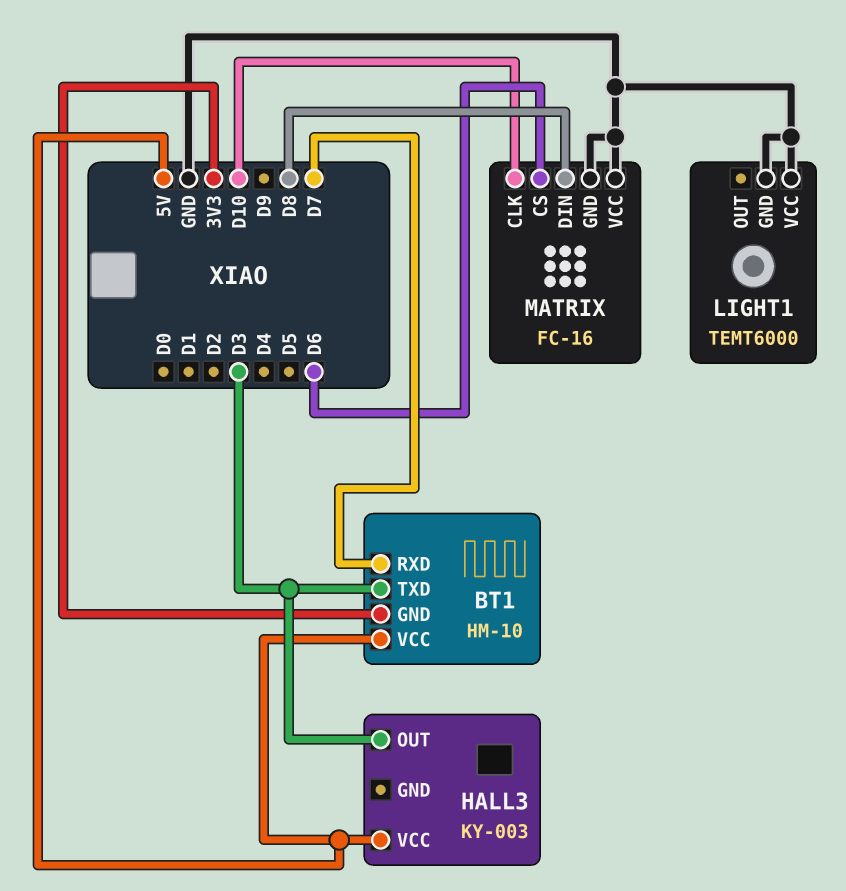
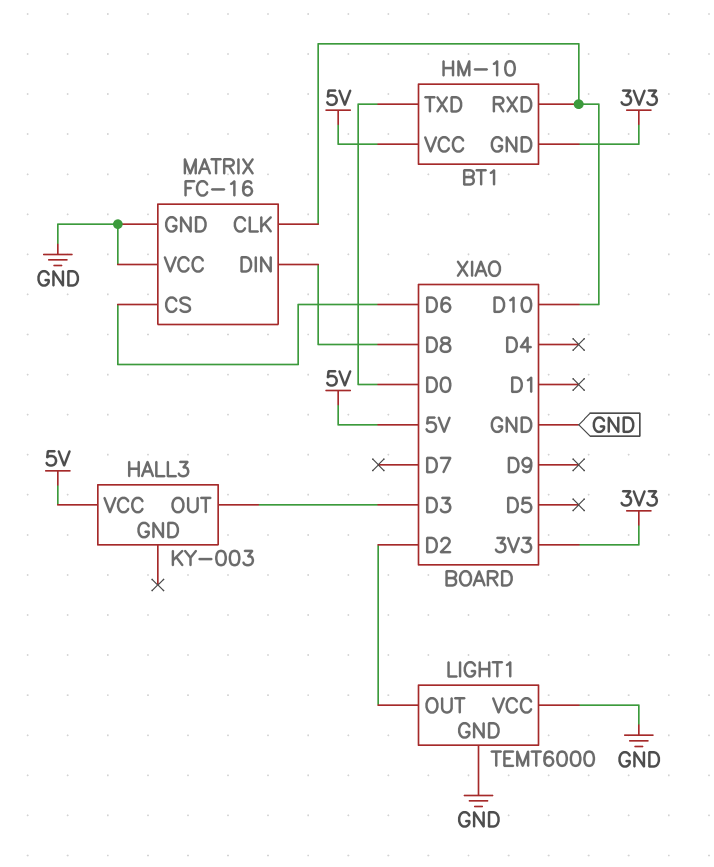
BT1 pin RXD: D7 -> D10
BT1 pin TXD: D3 -> D0
LIGHT1 pin OUT: none -> D2

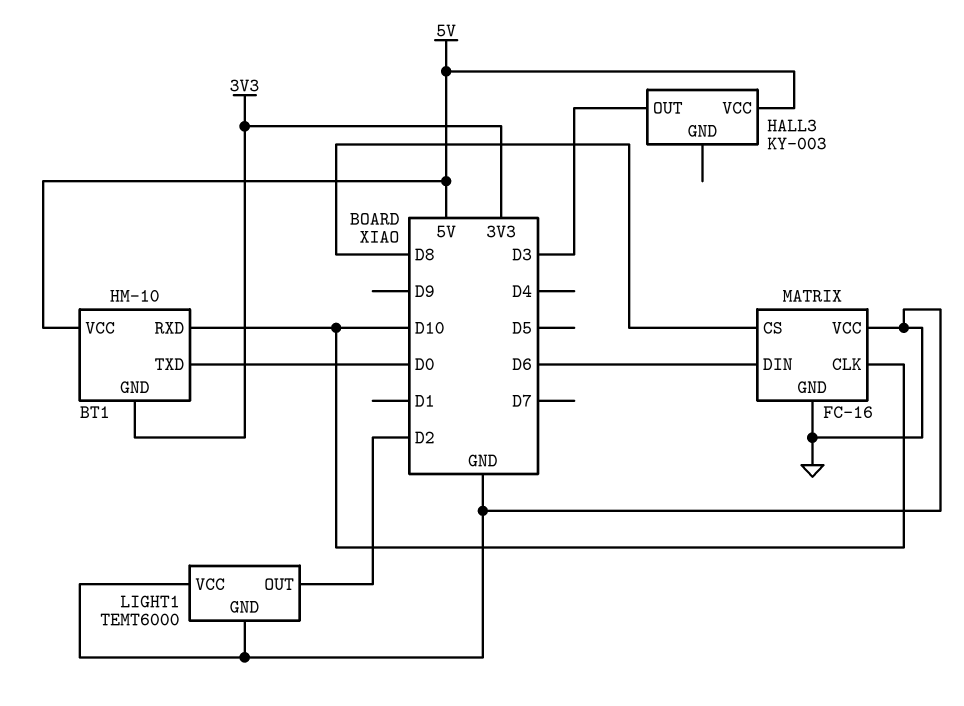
MATRIX pin CS: D6 -> D8
MATRIX pin DIN: D8 -> D6

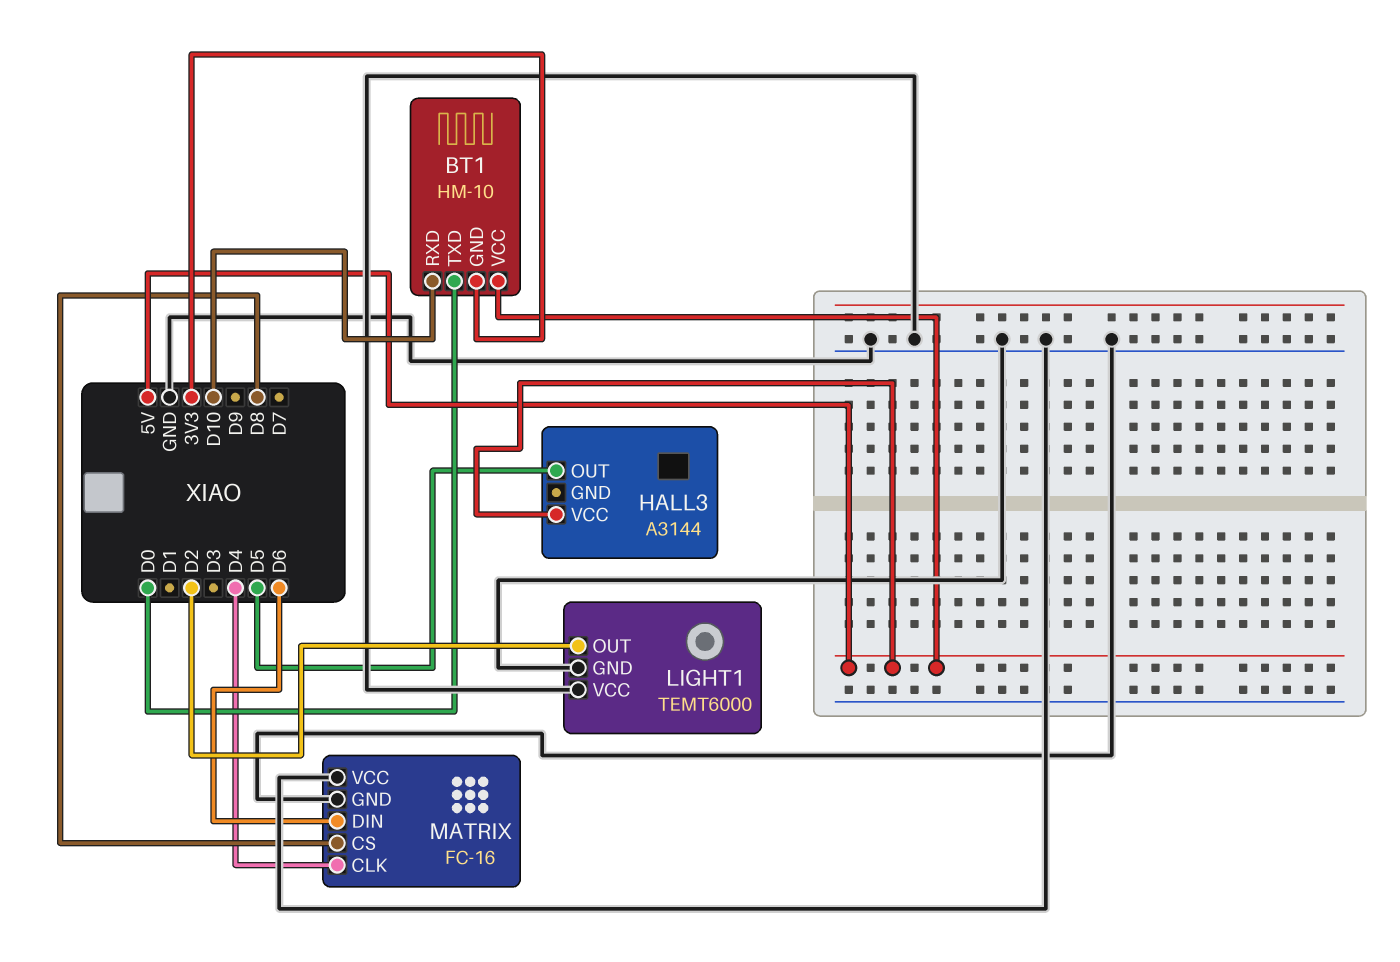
HALL3: KY-003 -> A3144
HALL3 pin OUT: D3 -> D5
MATRIX pin CLK: D10 -> D4

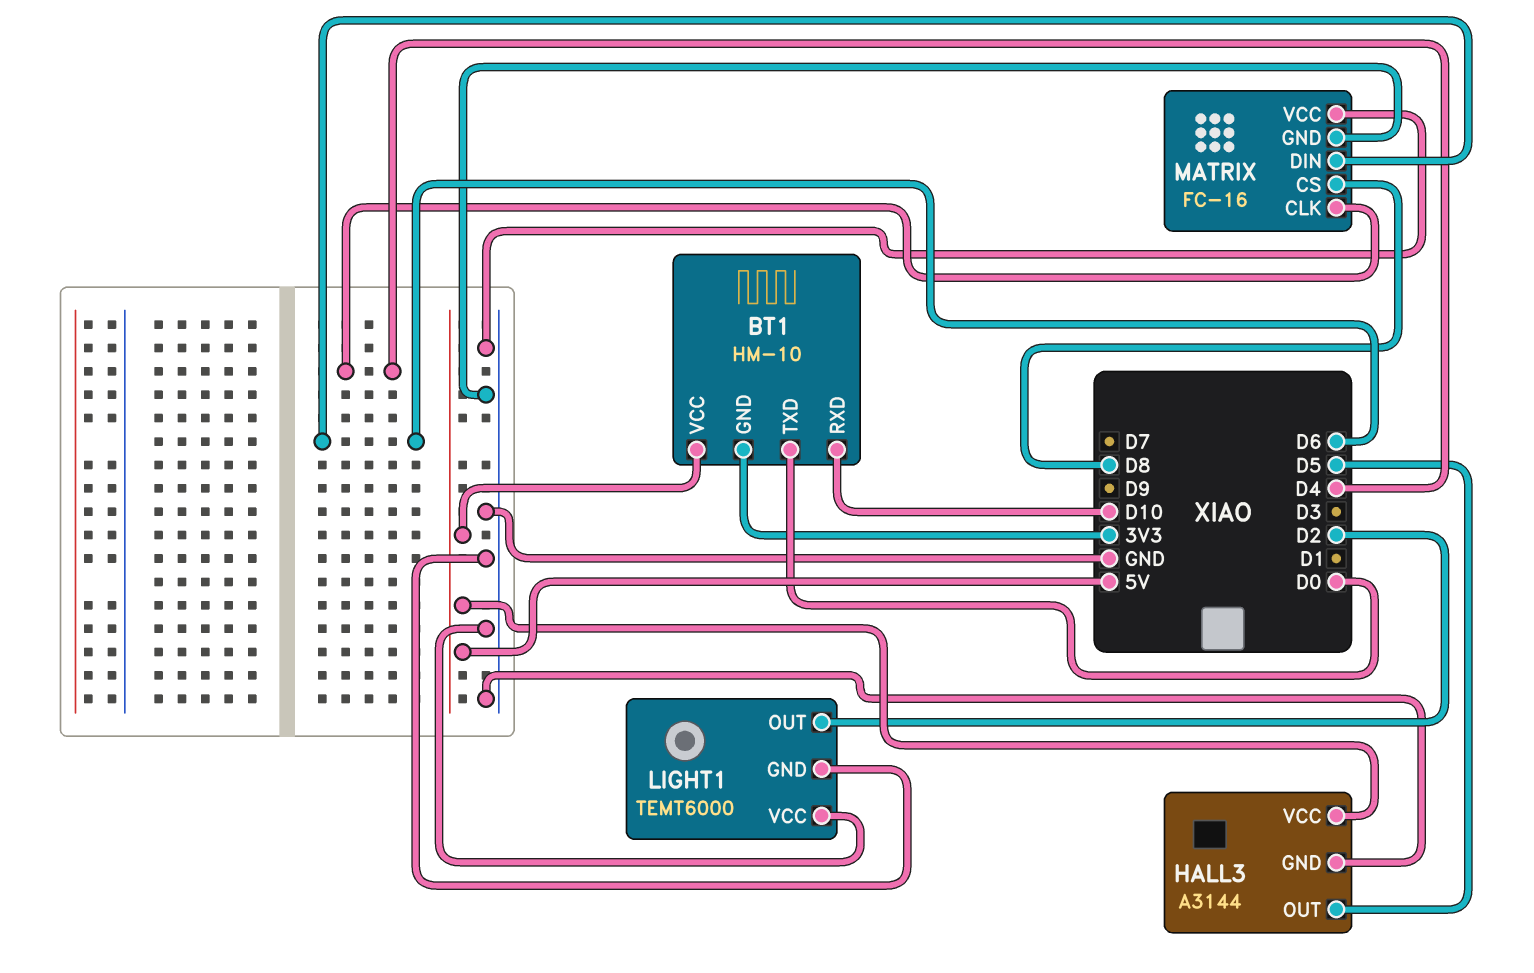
HALL3 pin GND: none -> GND

